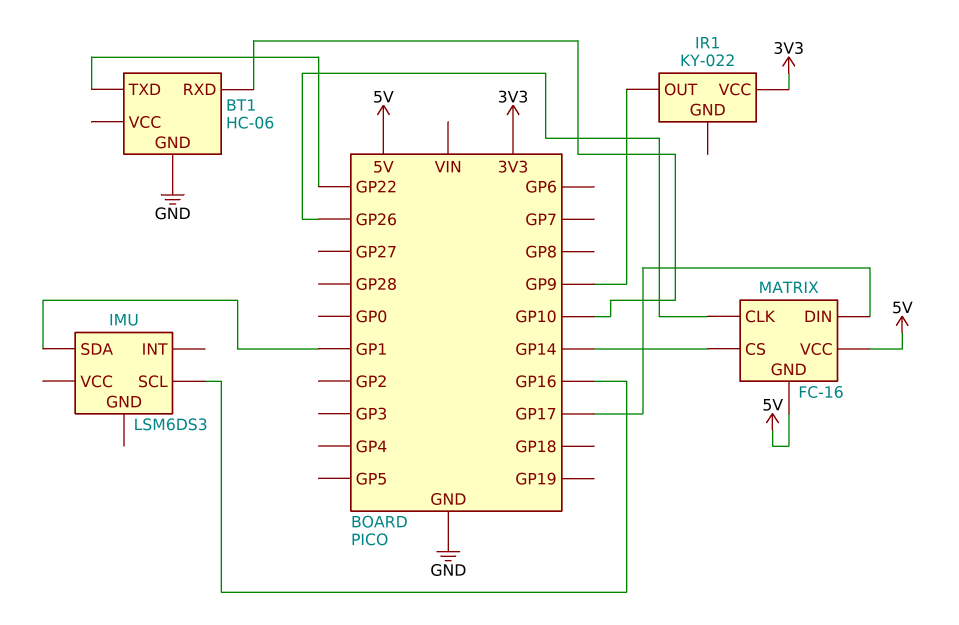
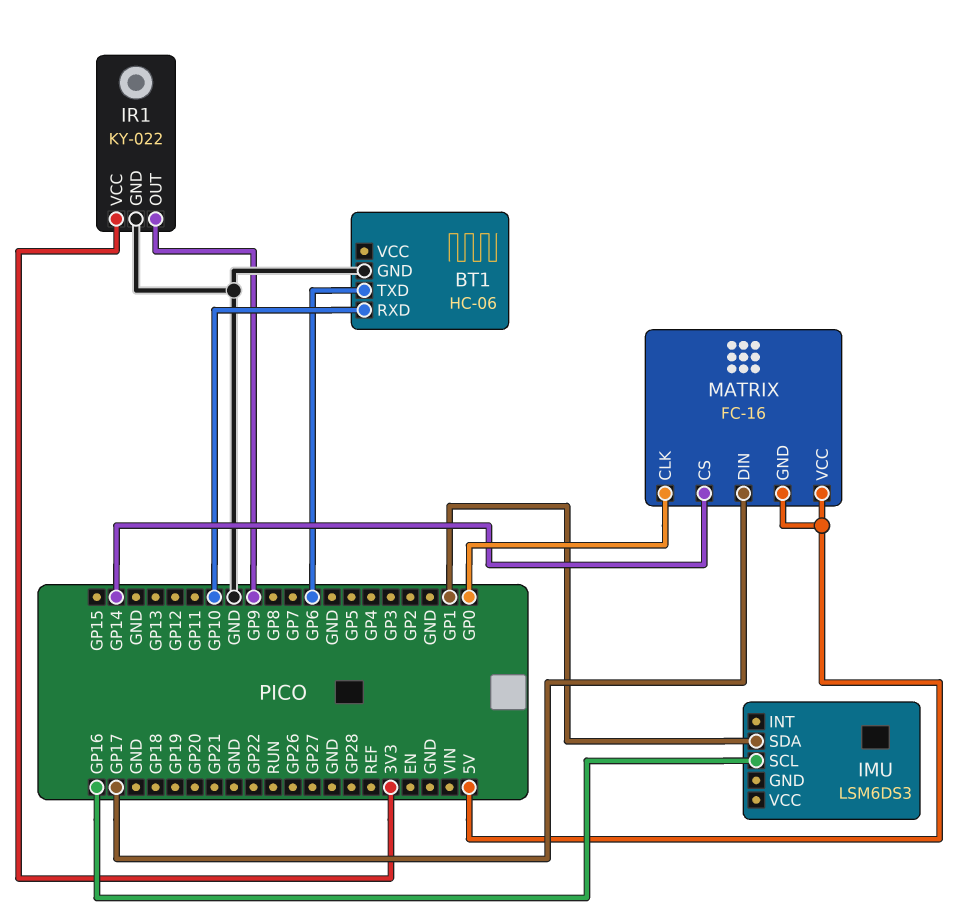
BT1 pin TXD: GP22 -> GP6
IR1 pin GND: none -> GND
MATRIX pin CLK: GP26 -> GP0

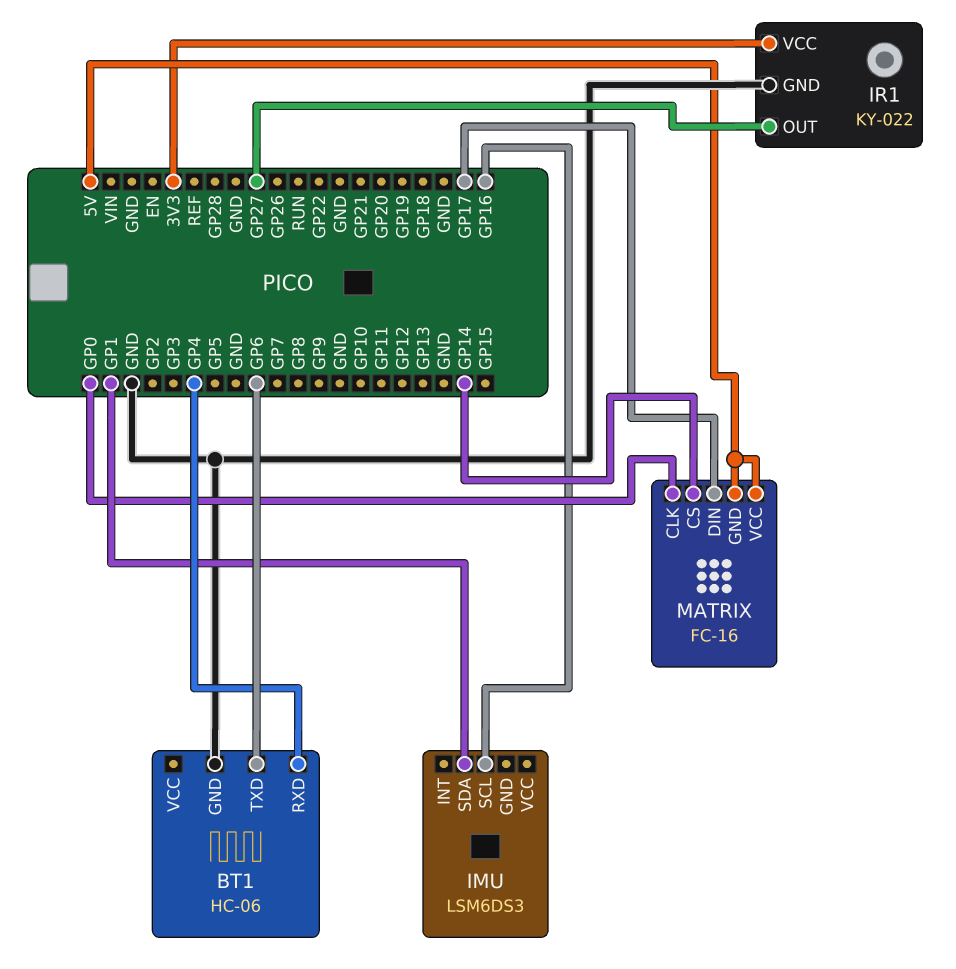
BT1 pin RXD: GP10 -> GP4
IR1 pin OUT: GP9 -> GP27

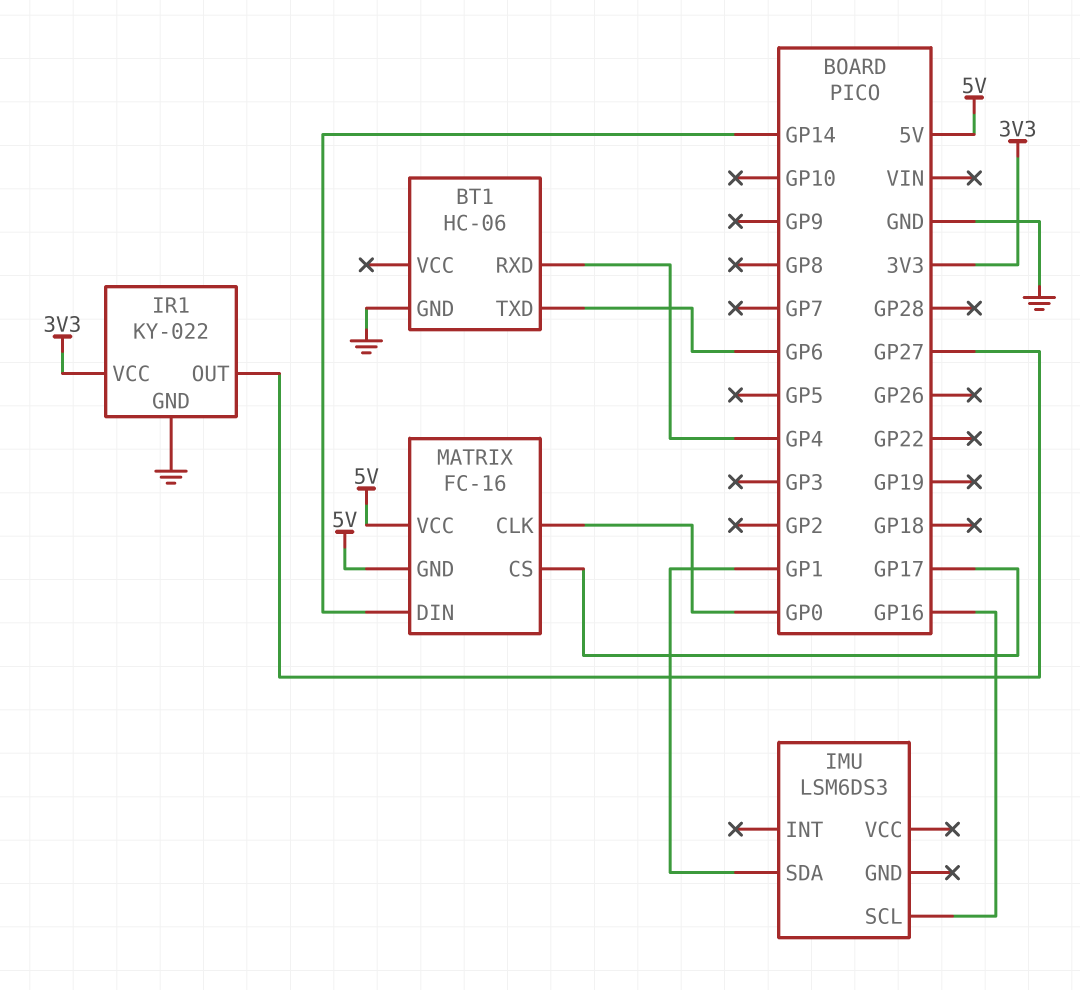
MATRIX pin CS: GP14 -> GP17
MATRIX pin DIN: GP17 -> GP14

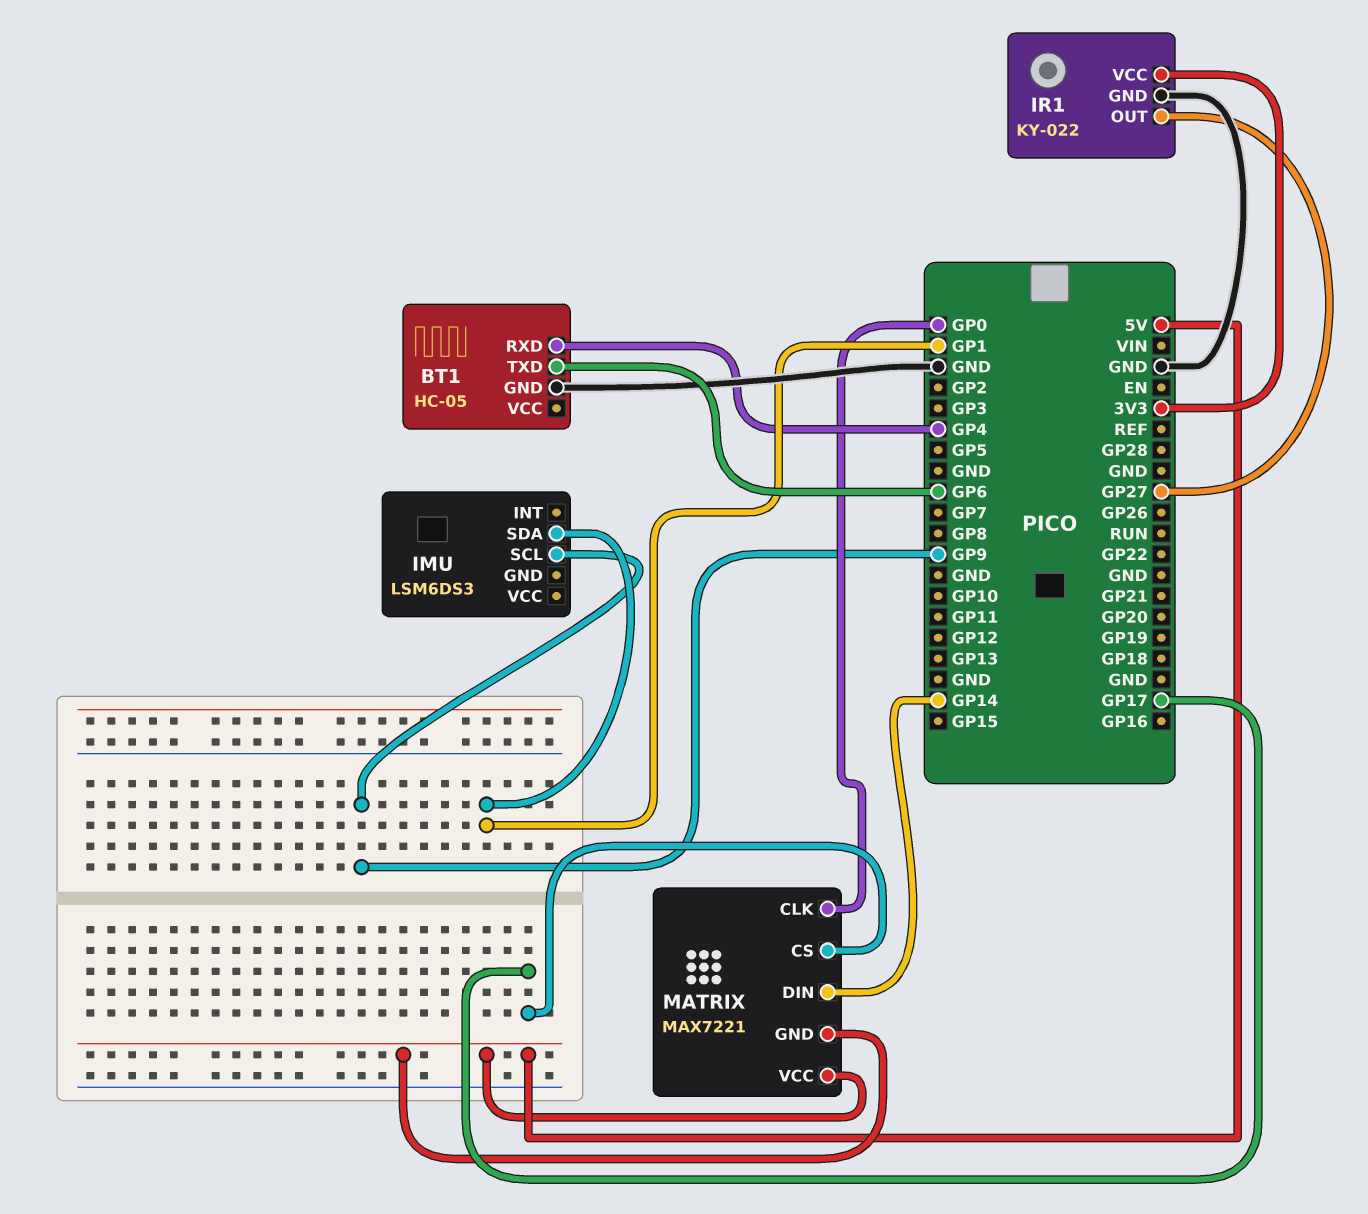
BT1: HC-06 -> HC-05
IMU pin SCL: GP16 -> GP9
MATRIX: FC-16 -> MAX7221

